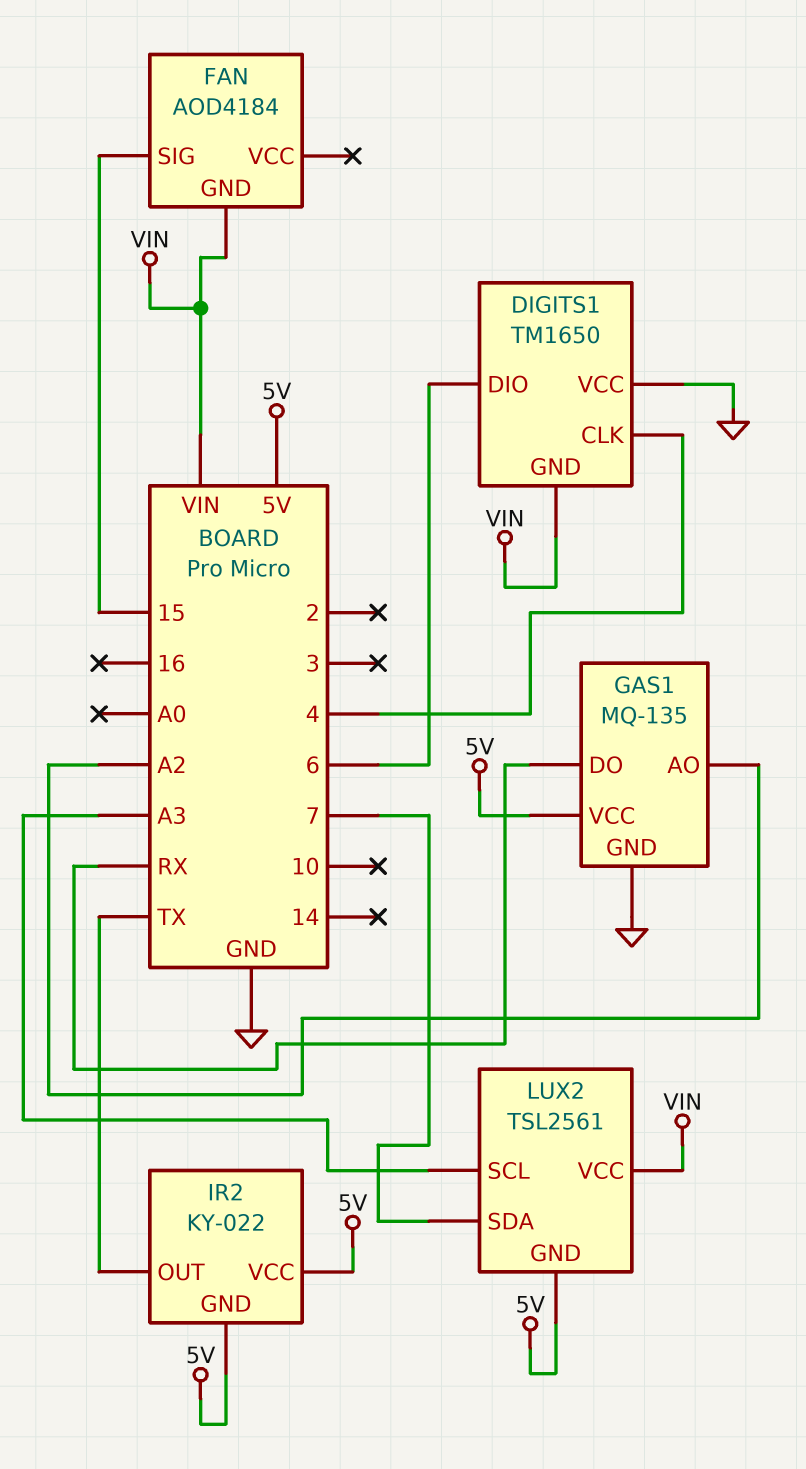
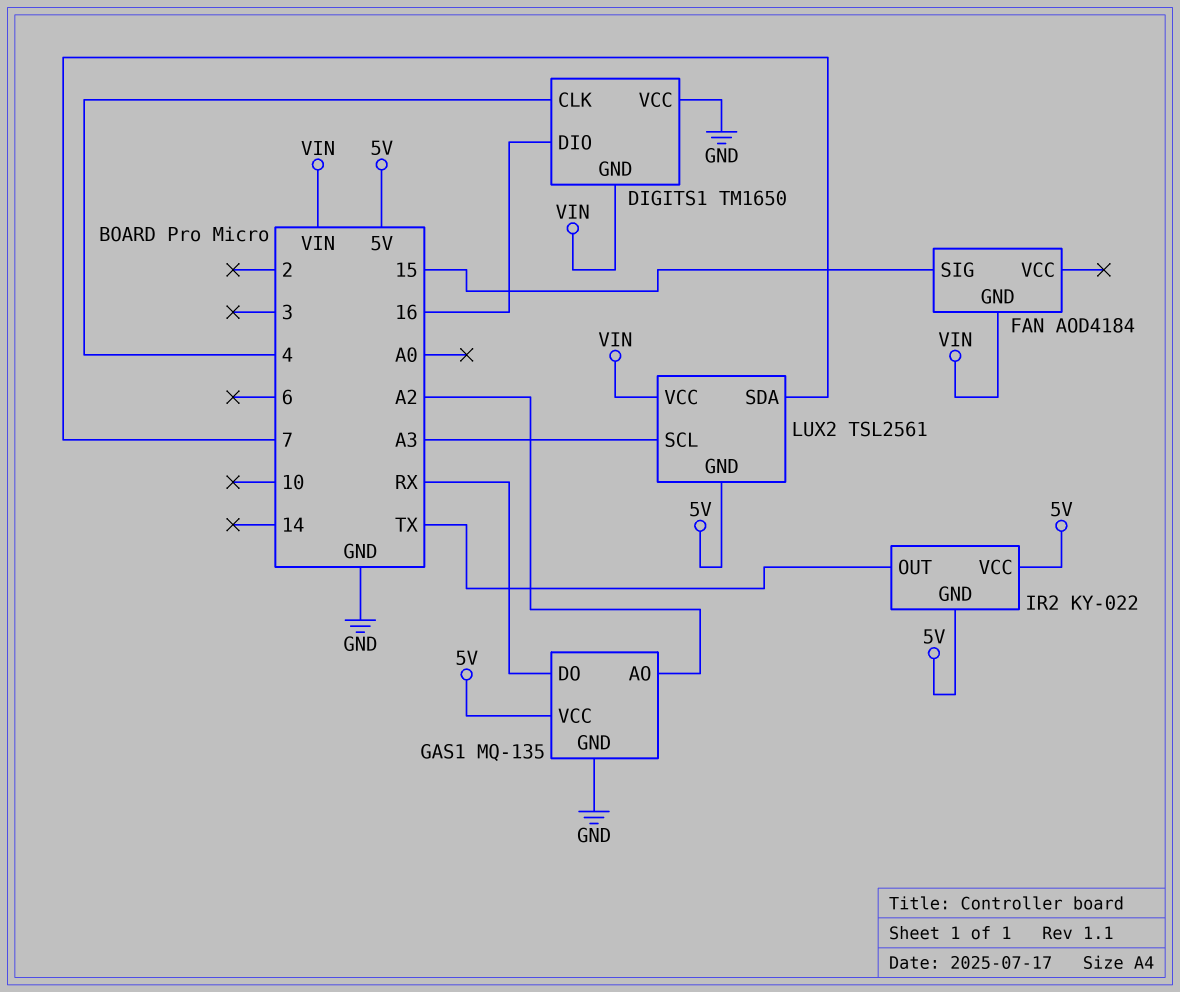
DIGITS1 pin DIO: 6 -> 16

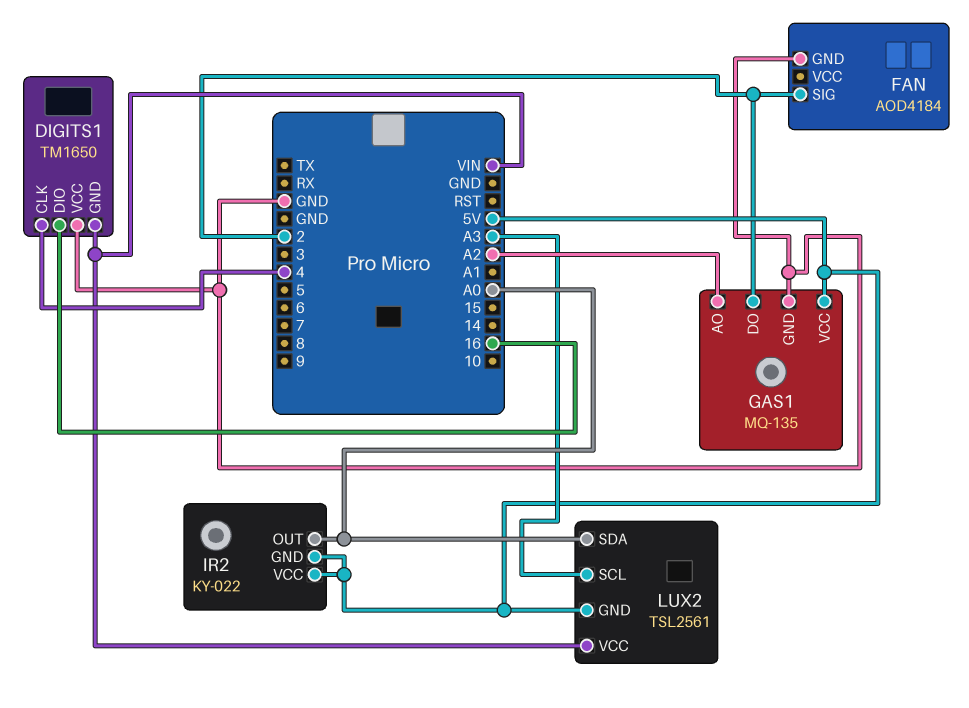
FAN pin GND: VIN -> GND
FAN pin SIG: 15 -> 2
GAS1 pin DO: RX -> 2
IR2 pin OUT: TX -> A0
LUX2 pin SDA: 7 -> A0

